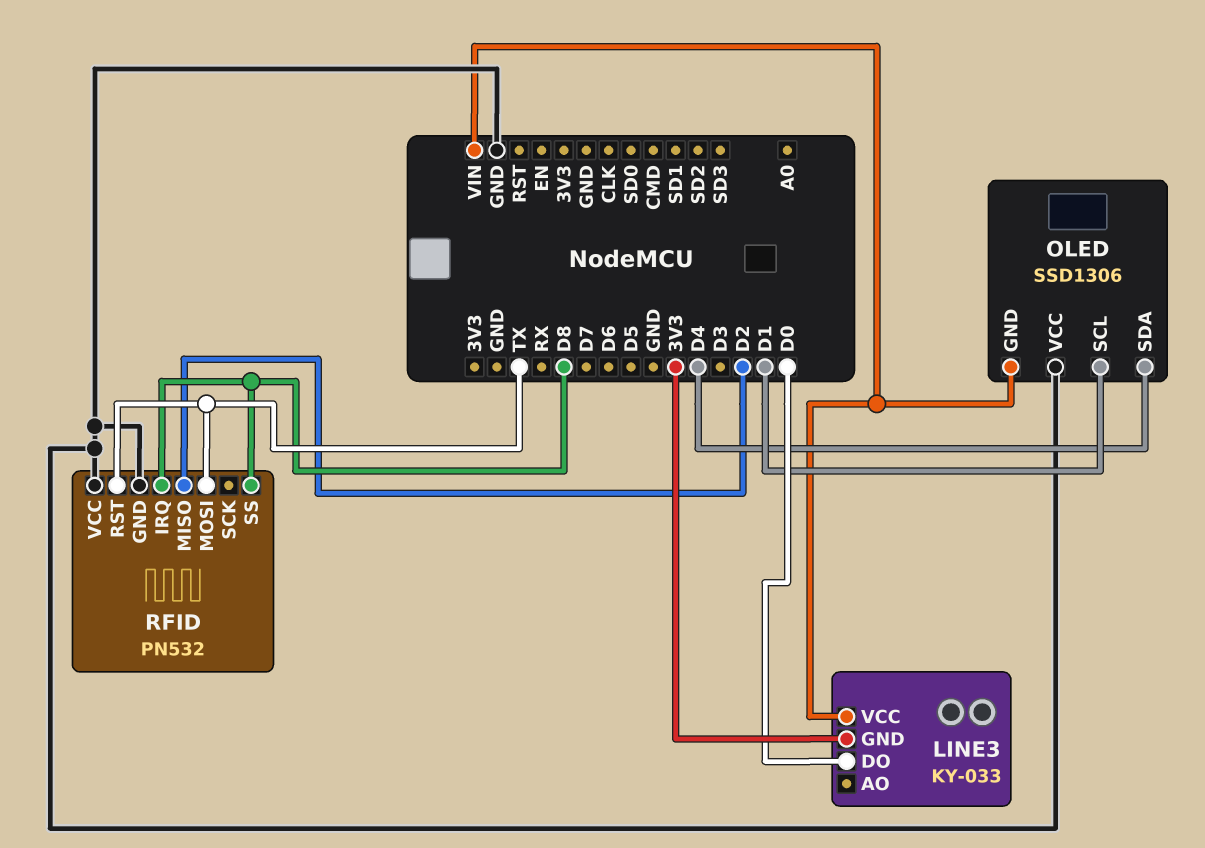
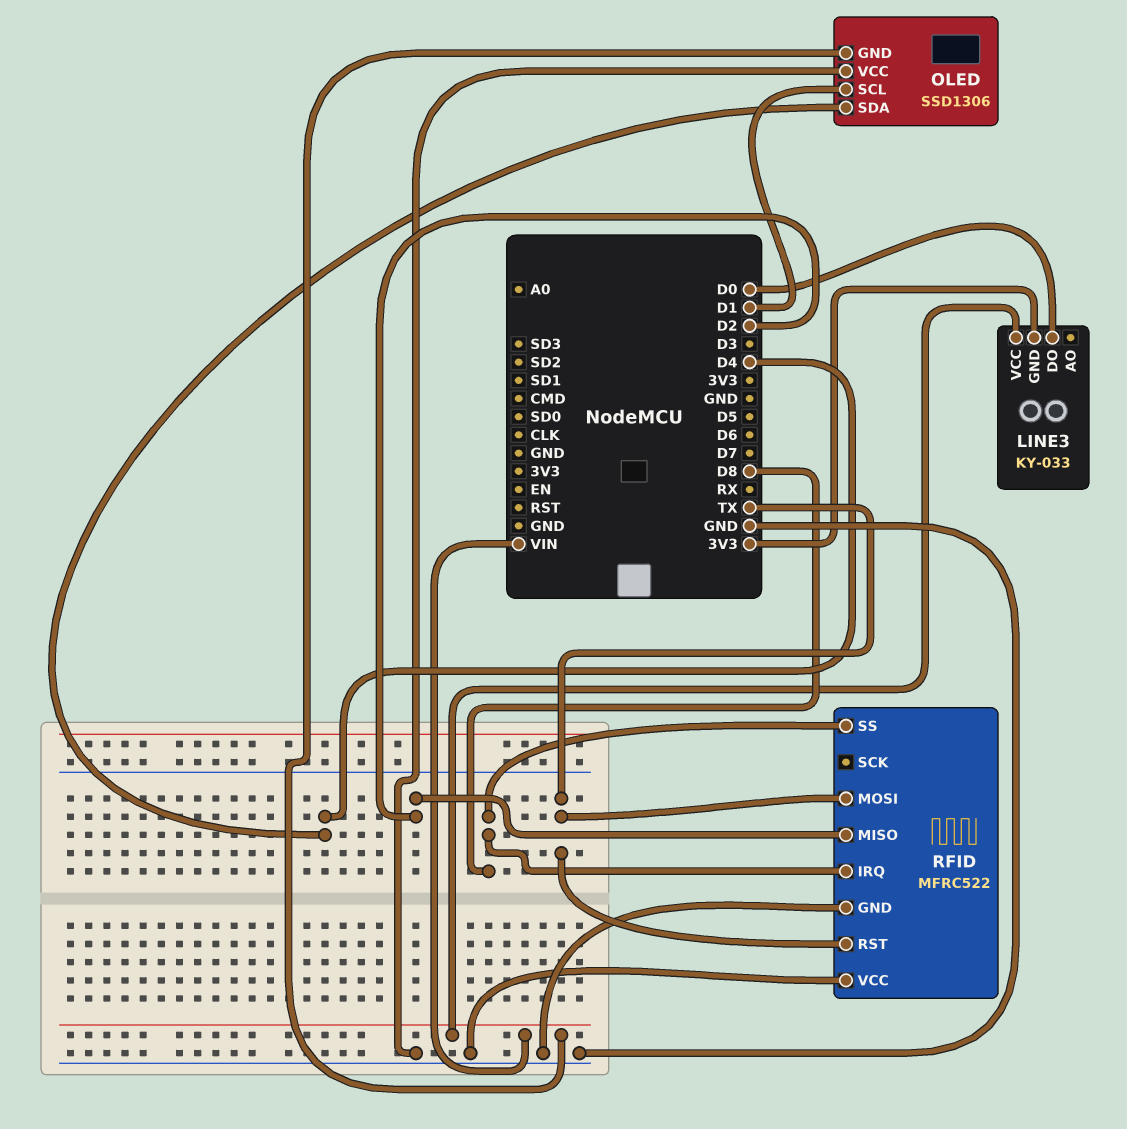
RFID: PN532 -> MFRC522

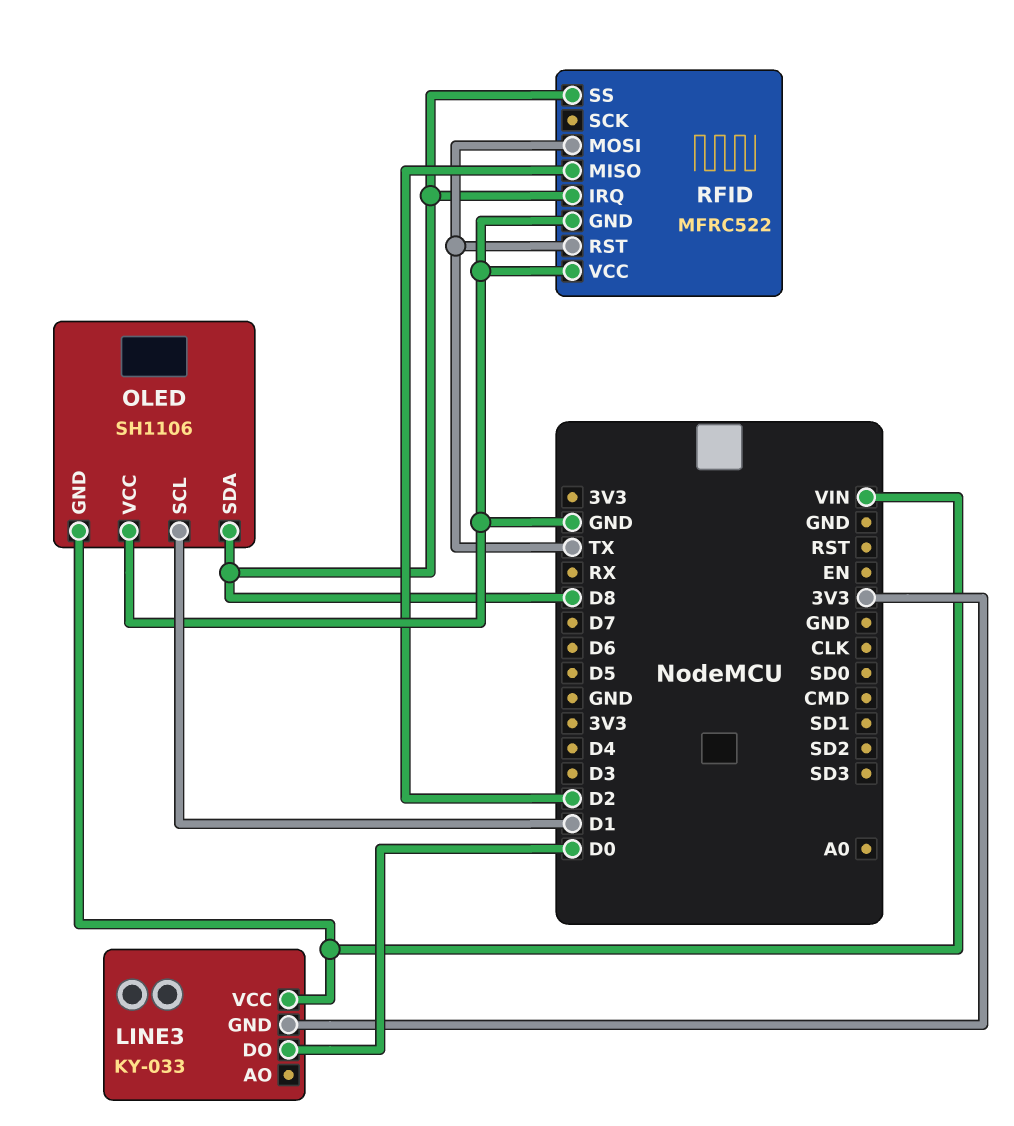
OLED: SSD1306 -> SH1106
OLED pin SDA: D4 -> D8

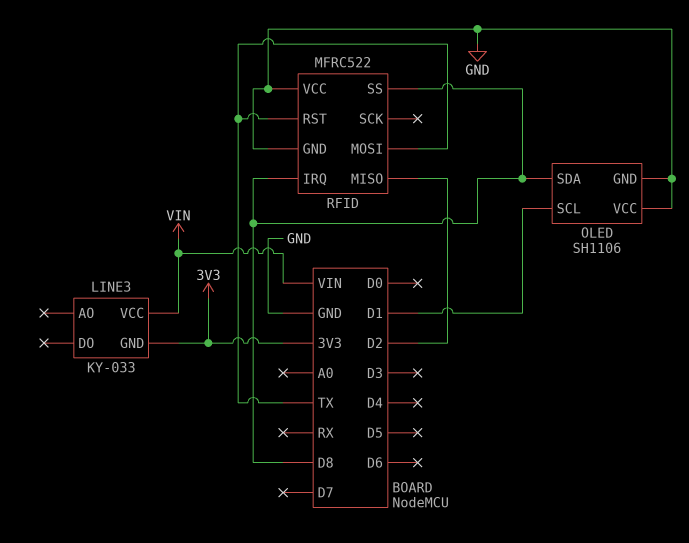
LINE3 pin DO: D0 -> none
OLED pin GND: VIN -> GND

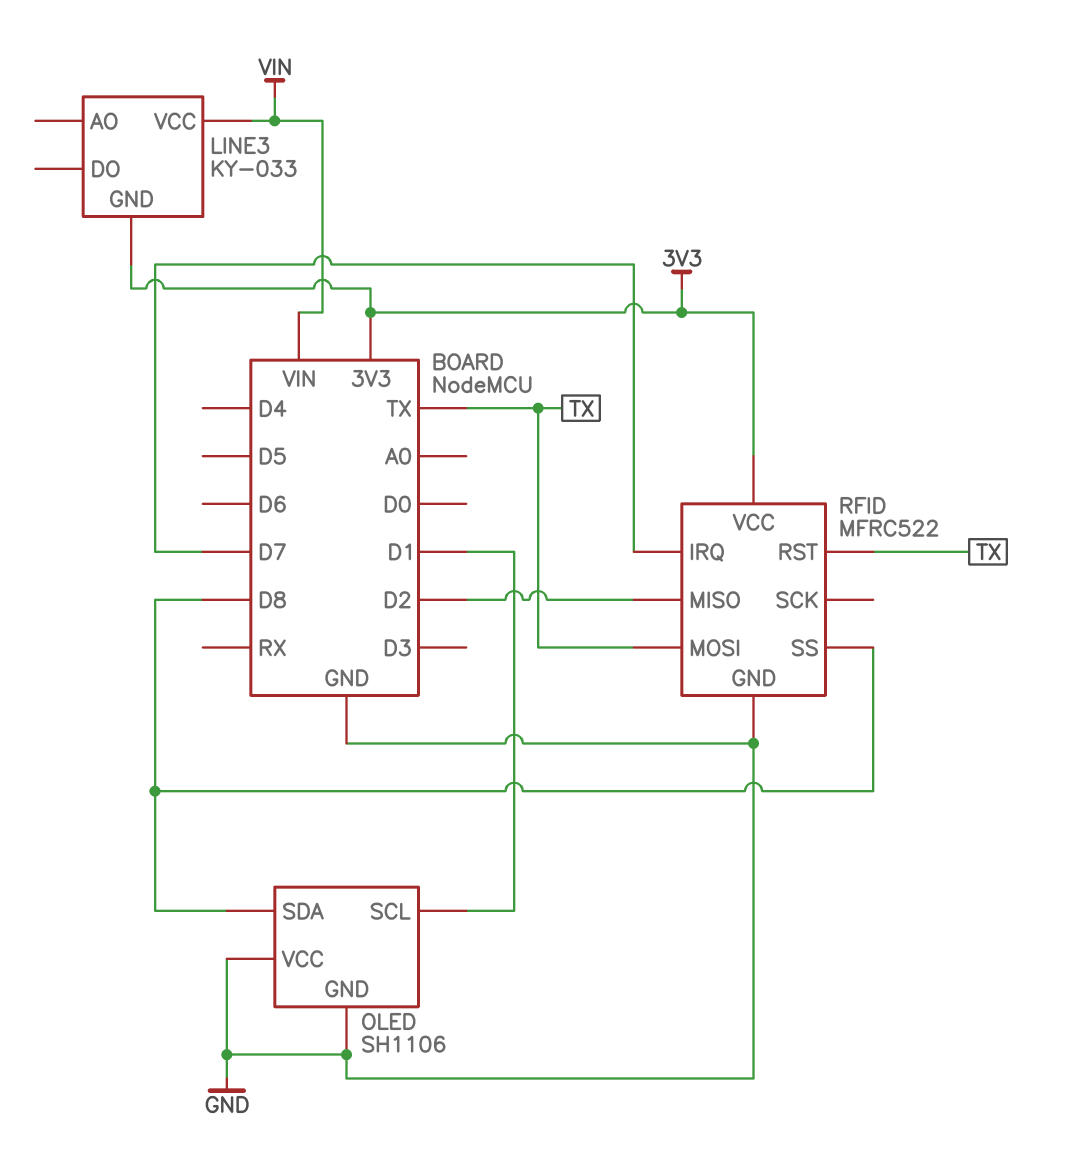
RFID pin IRQ: D8 -> D7
RFID pin VCC: GND -> 3V3

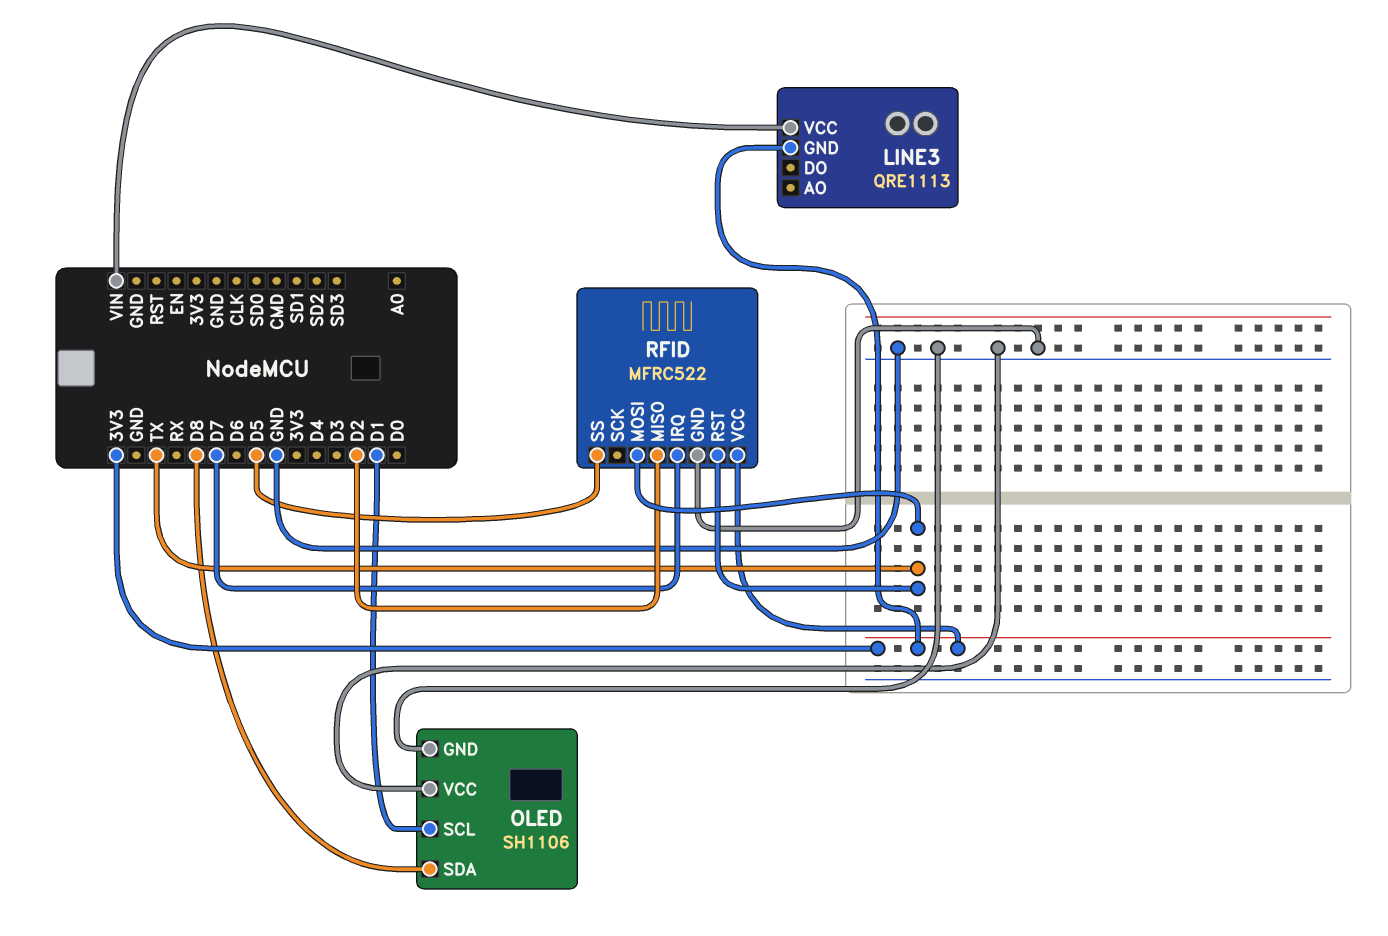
LINE3: KY-033 -> QRE1113
RFID pin SS: D8 -> D5

